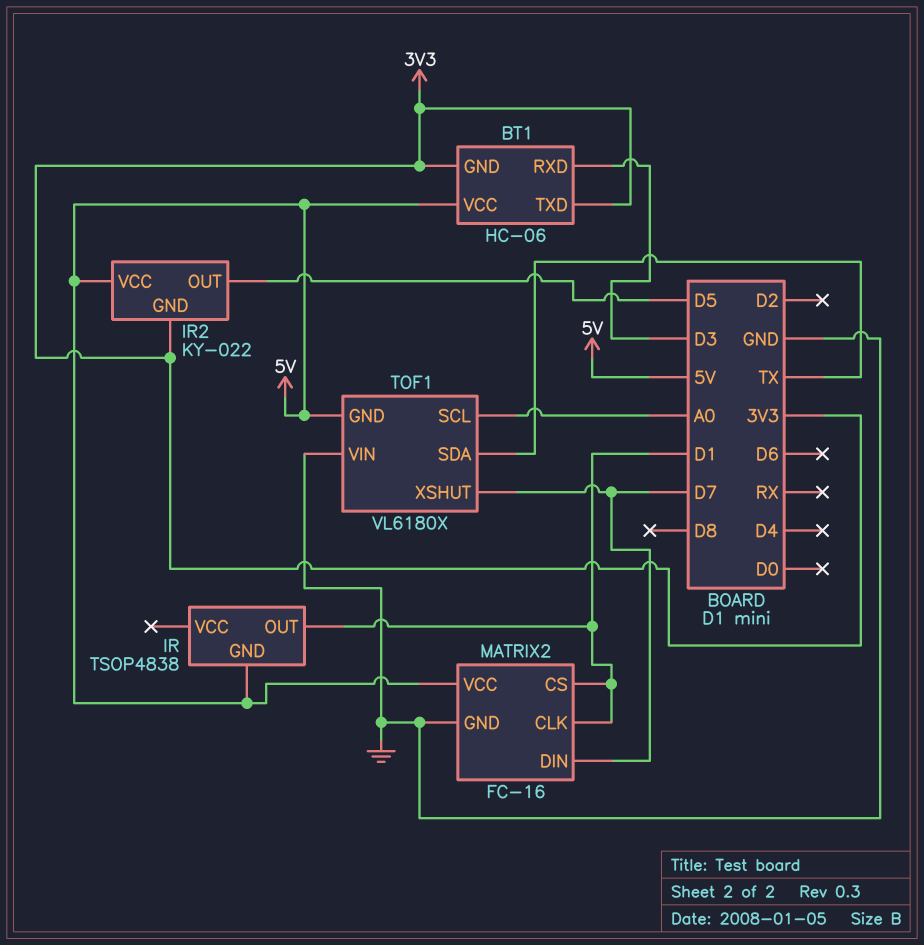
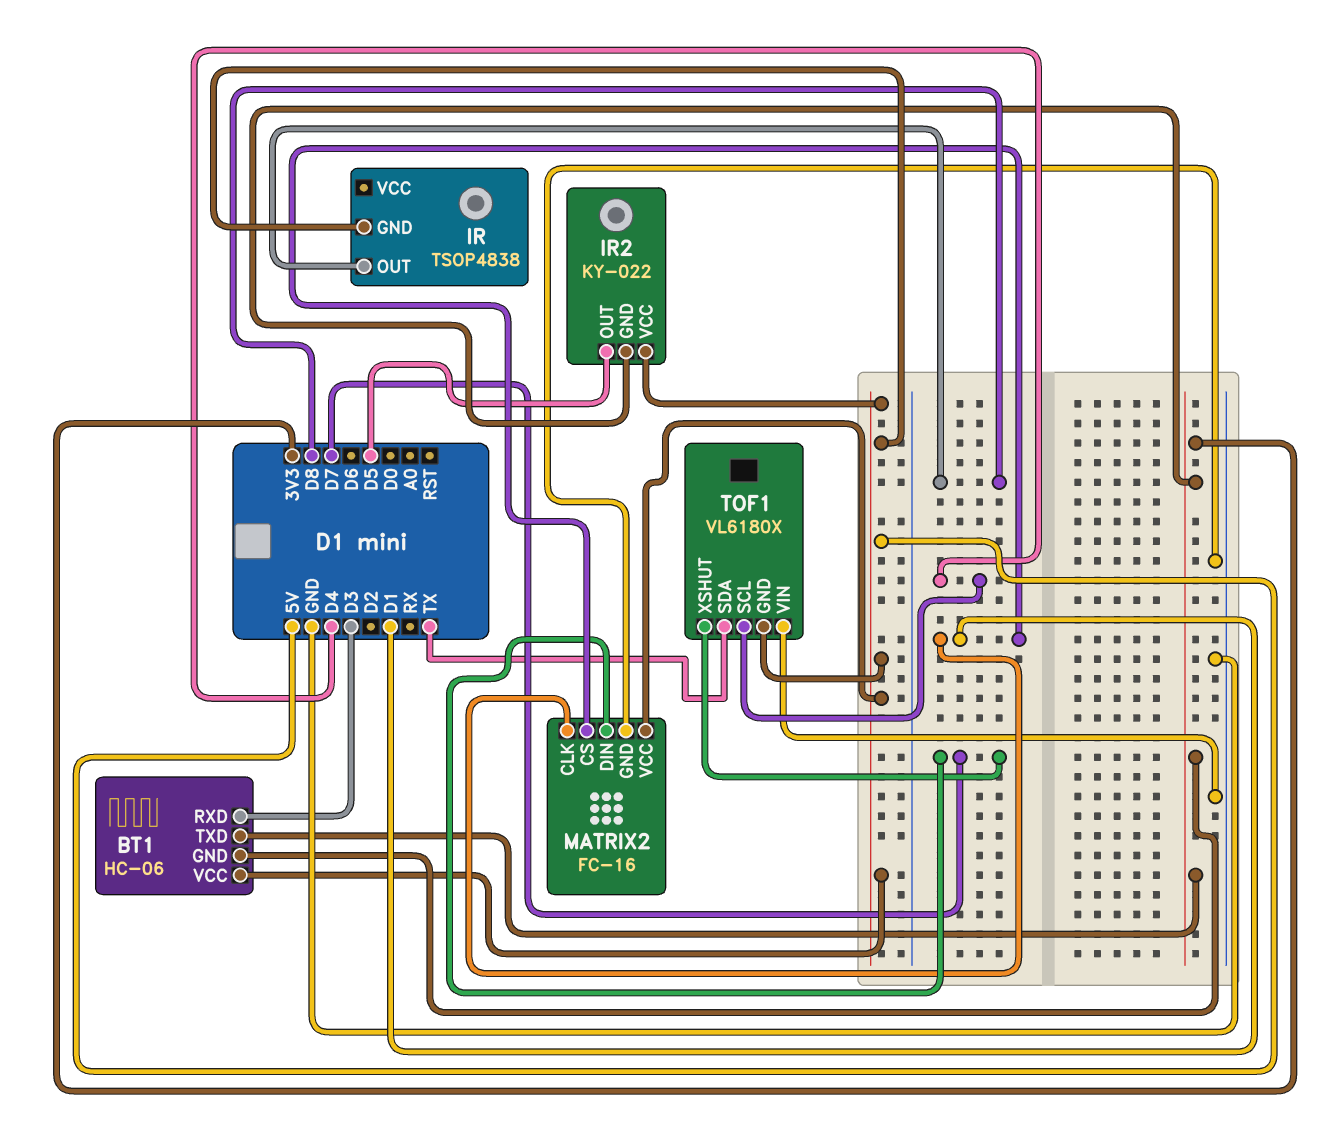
IR pin OUT: D1 -> D8
TOF1 pin SCL: A0 -> D4

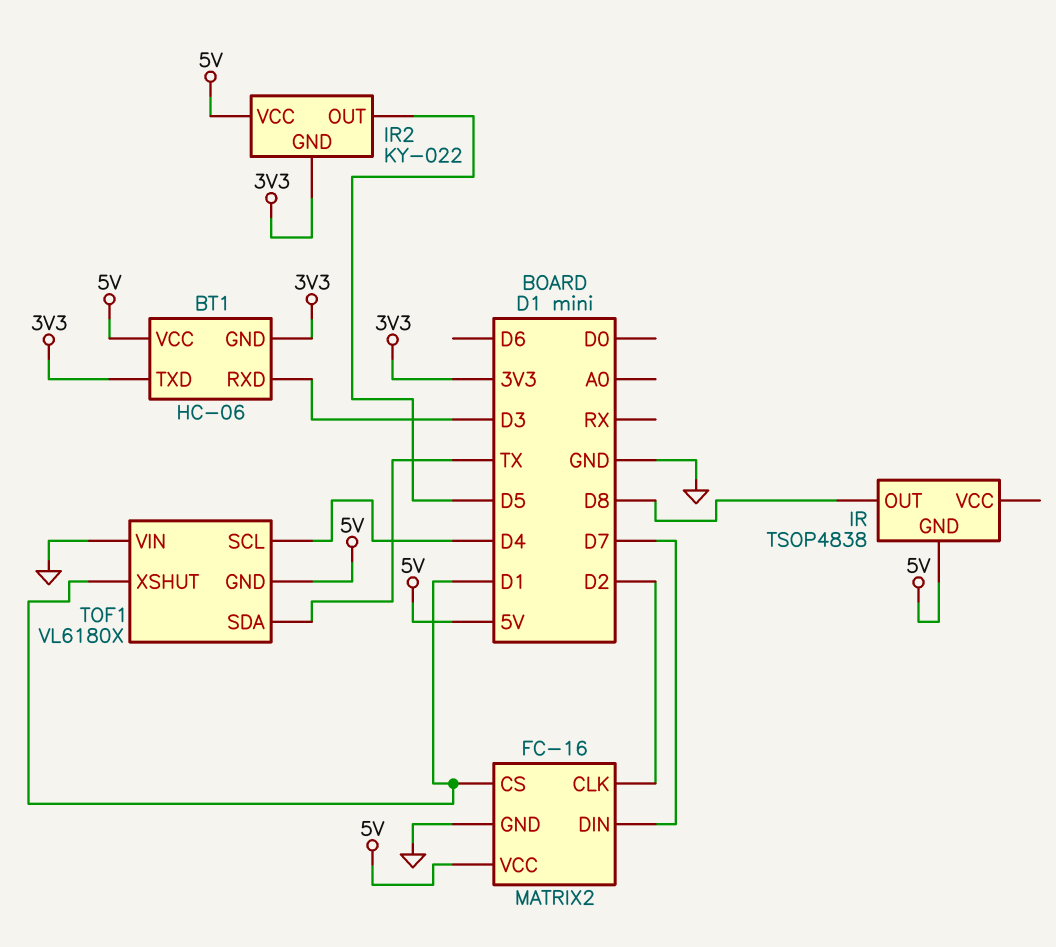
MATRIX2 pin CLK: D1 -> D2
TOF1 pin XSHUT: D7 -> D1

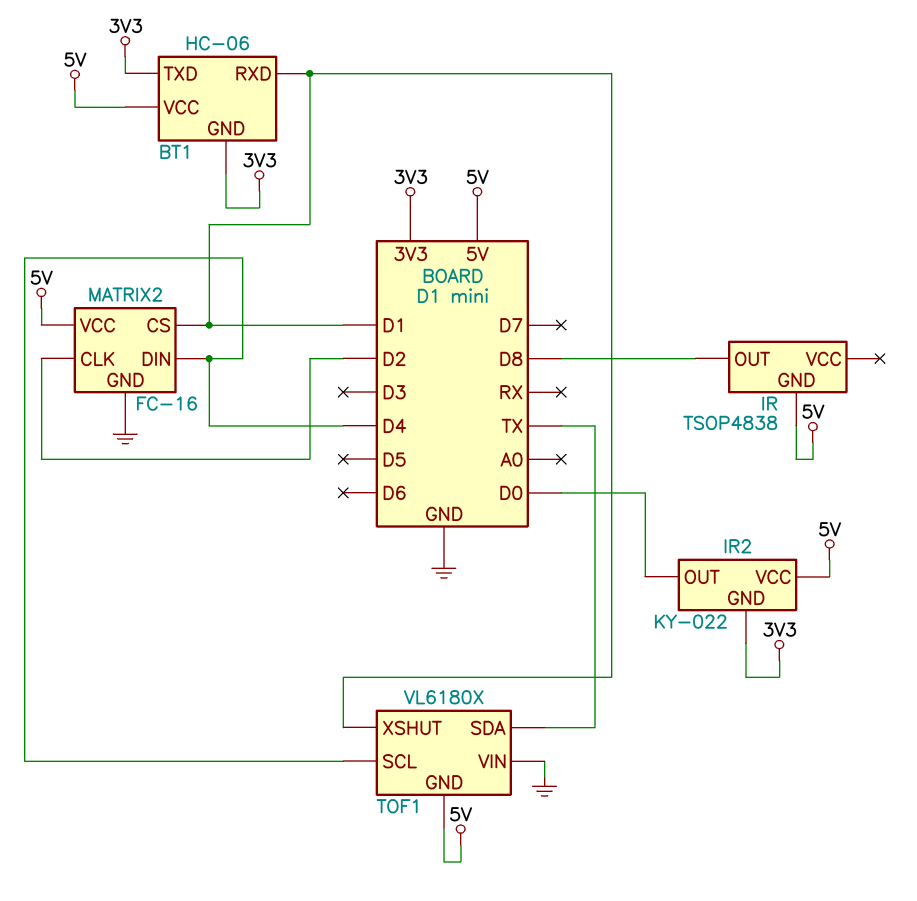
BT1 pin RXD: D3 -> D1
IR2 pin OUT: D5 -> D0
MATRIX2 pin DIN: D7 -> D4

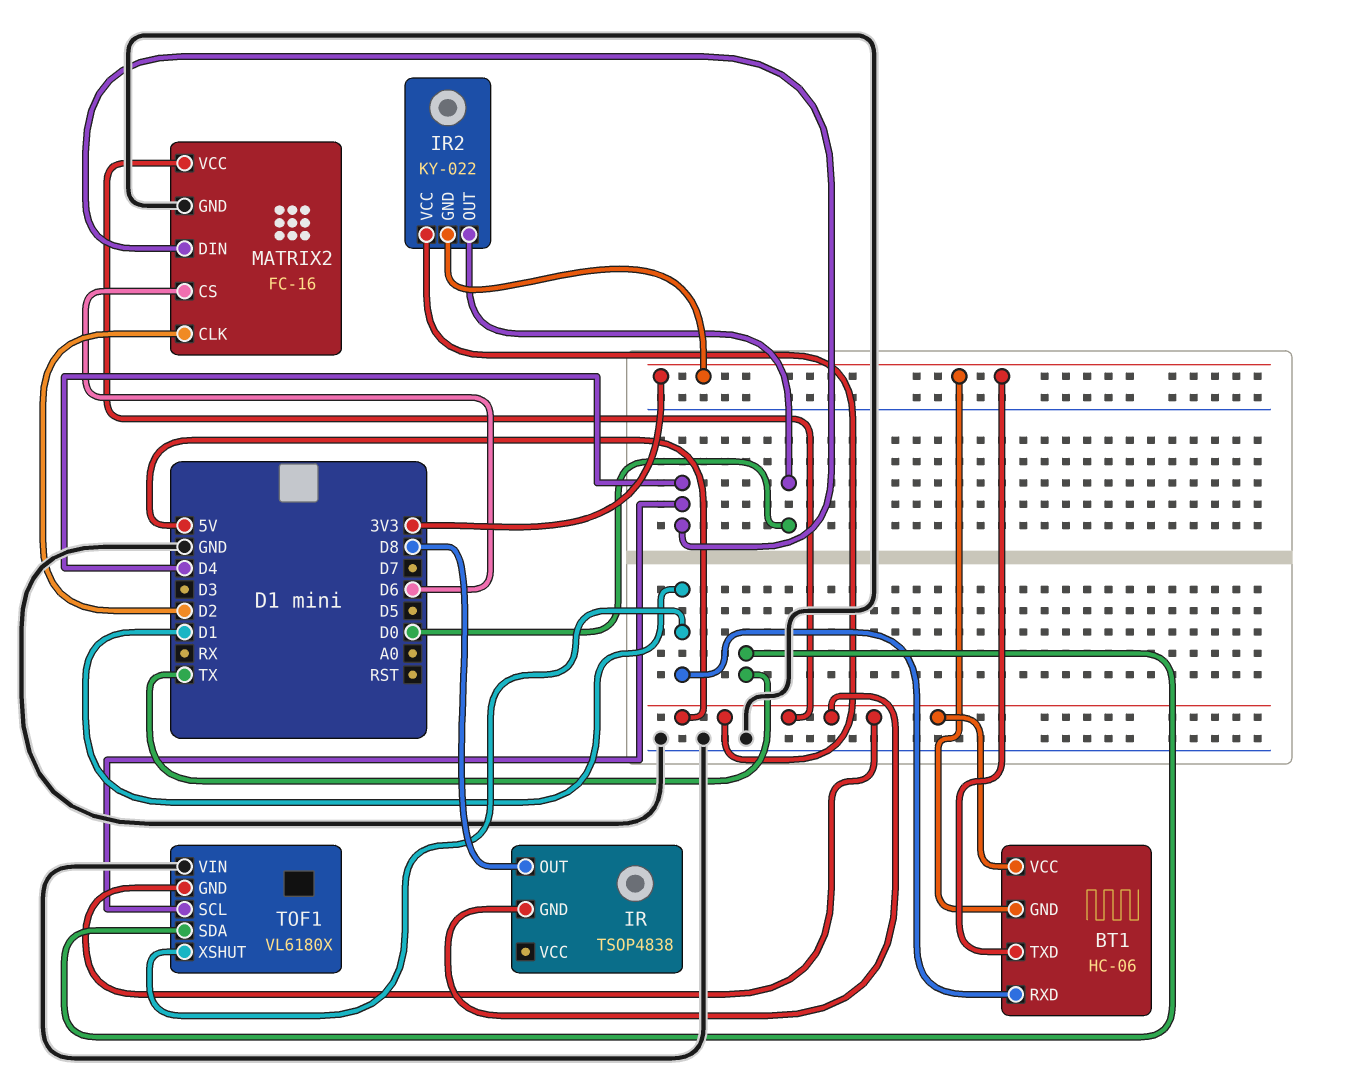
MATRIX2 pin CS: D1 -> D6

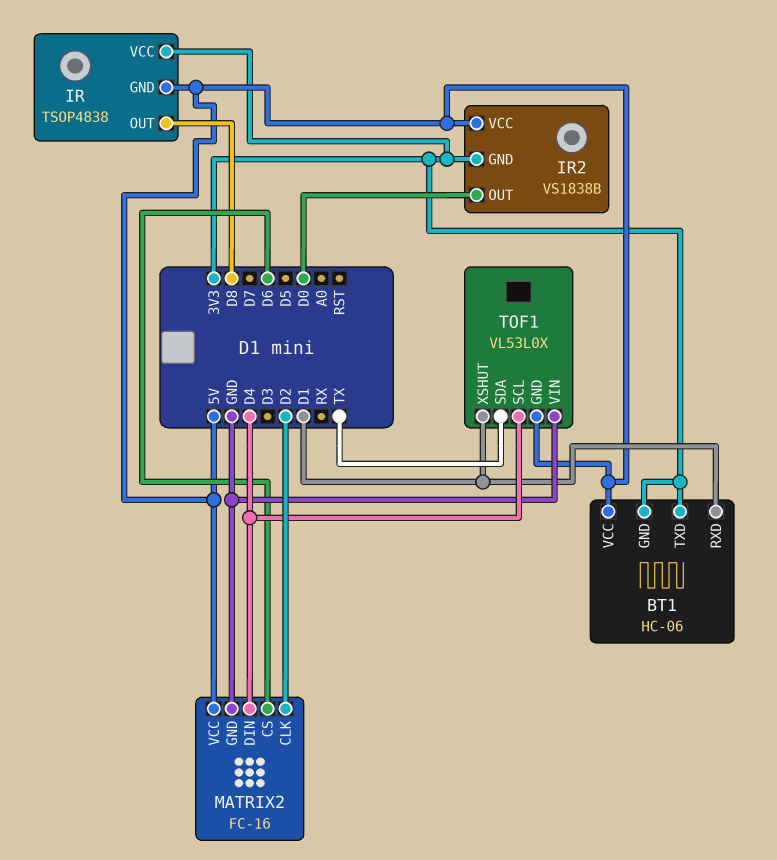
IR pin VCC: none -> 3V3
IR2: KY-022 -> VS1838B
TOF1: VL6180X -> VL53L0X

